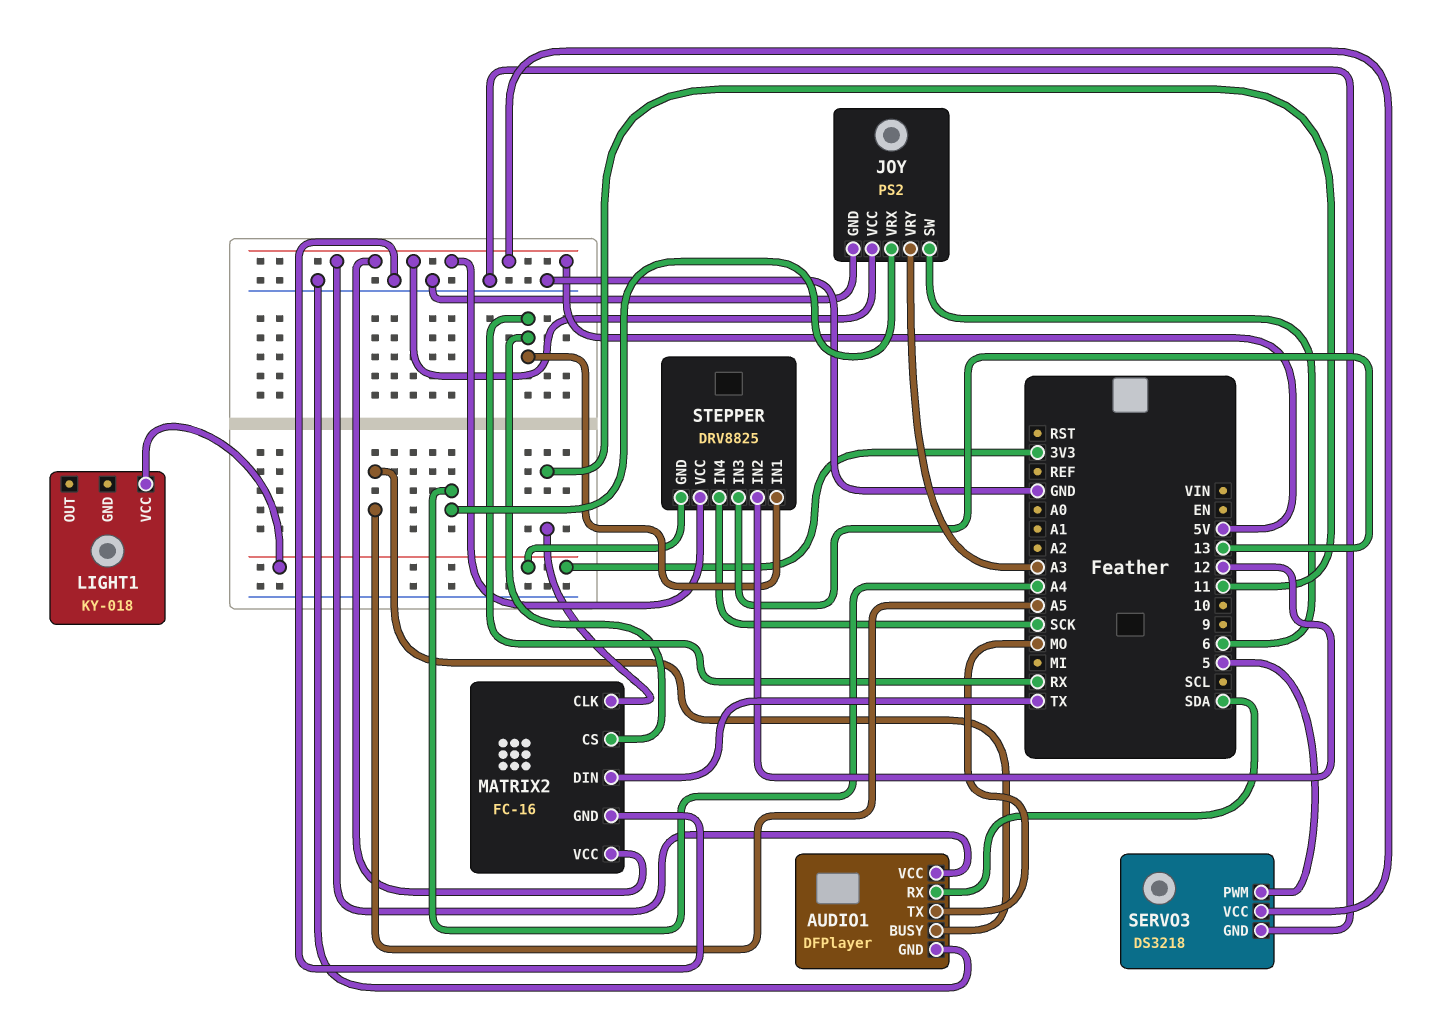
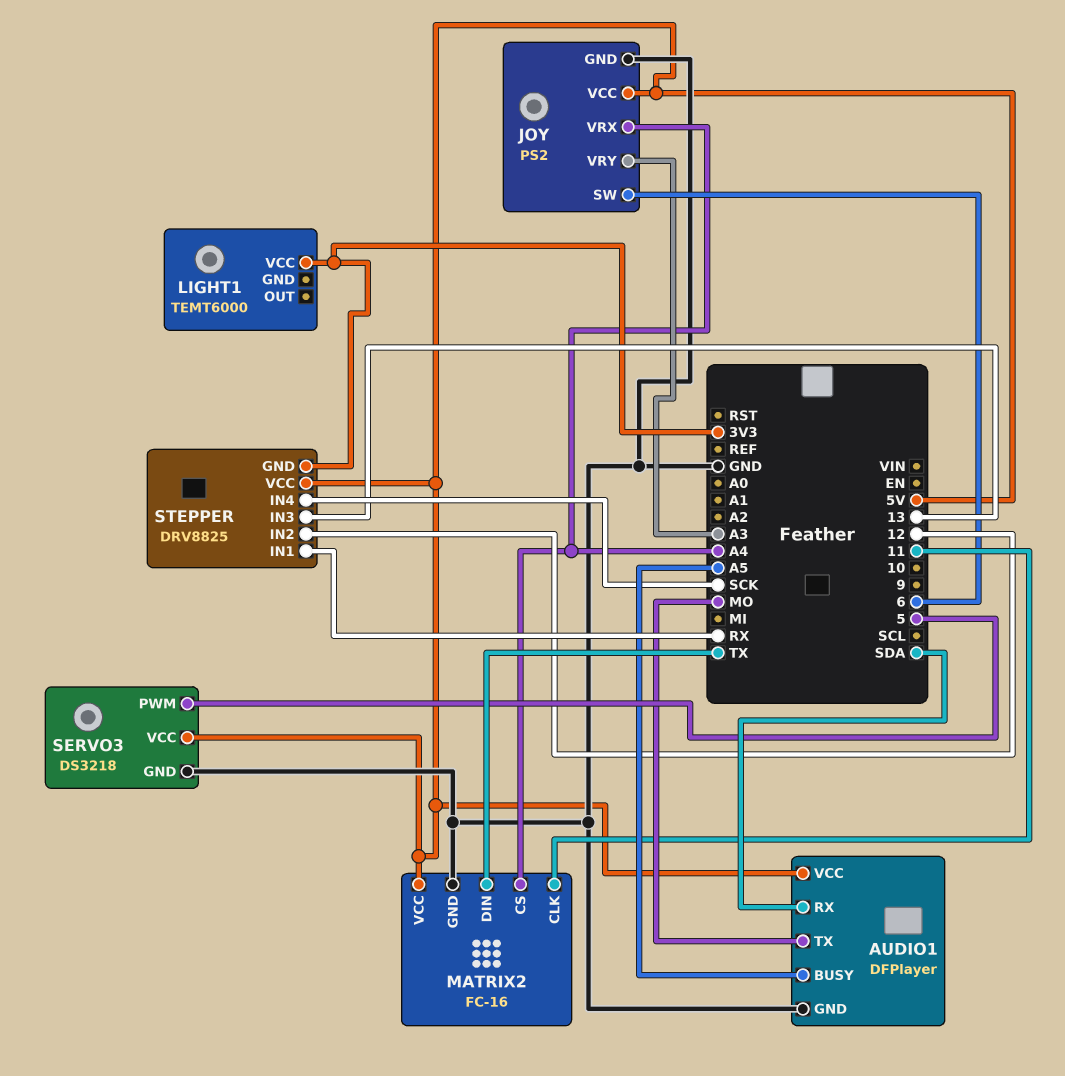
LIGHT1: KY-018 -> TEMT6000
MATRIX2 pin CS: RX -> A4

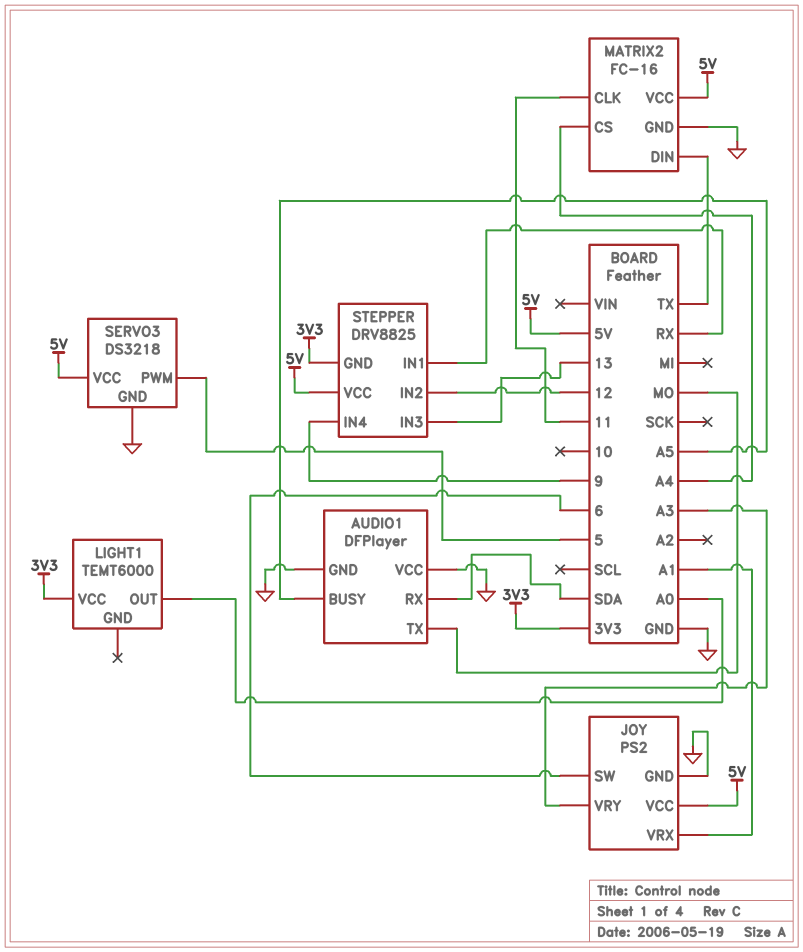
AUDIO1 pin VCC: 5V -> GND
JOY pin VRX: A4 -> A1
LIGHT1 pin OUT: none -> A0
STEPPER pin IN4: SCK -> 9

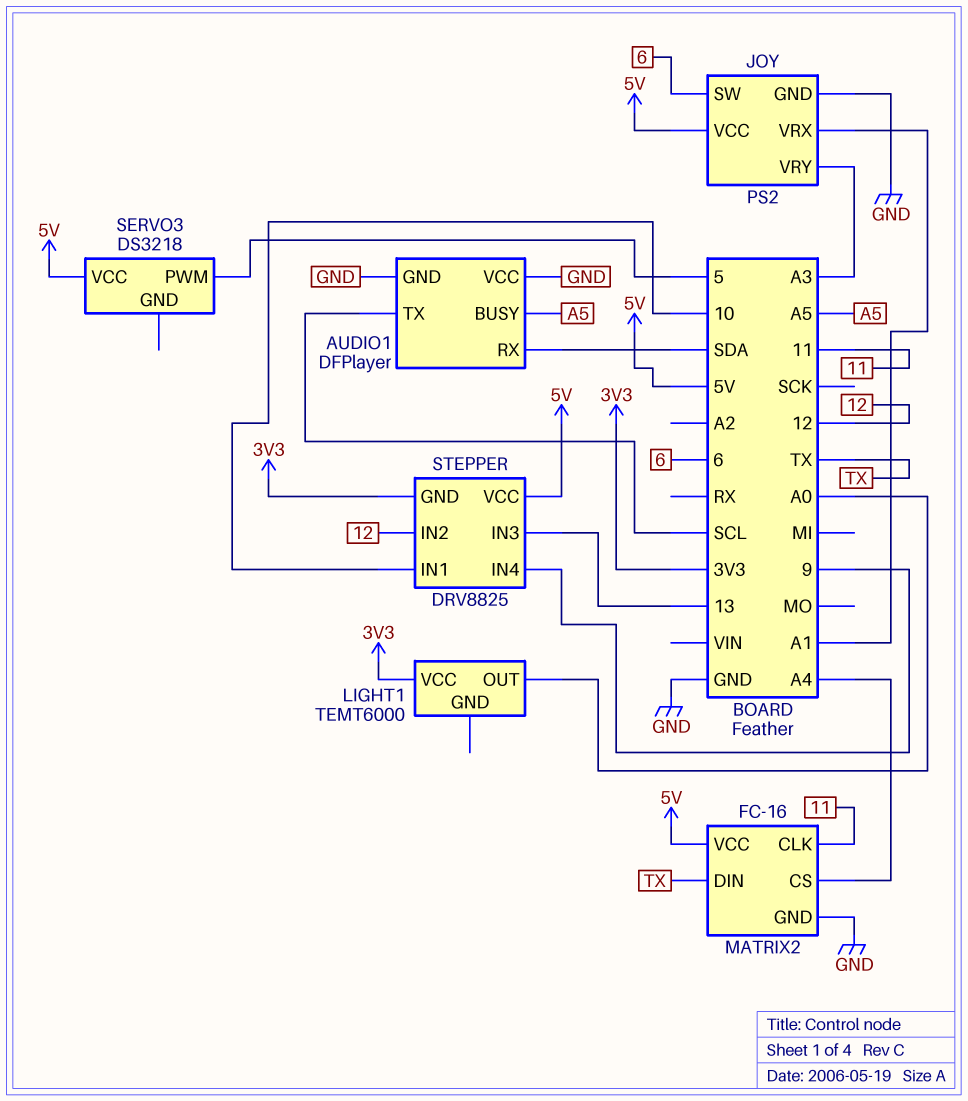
AUDIO1 pin TX: MO -> SCL
SERVO3 pin GND: GND -> none
STEPPER pin IN1: RX -> 10

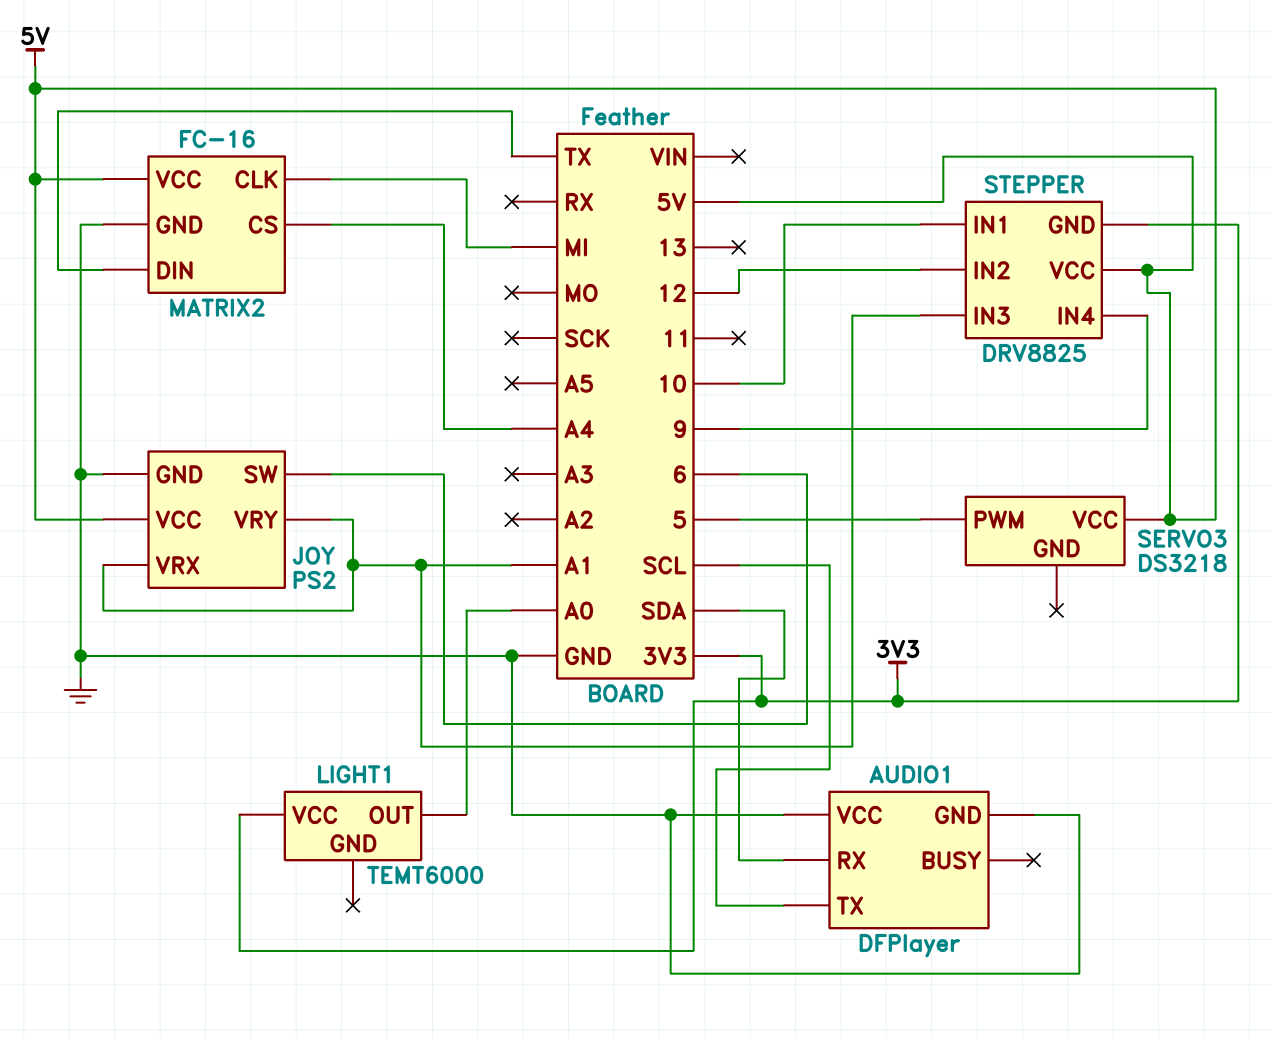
AUDIO1 pin BUSY: A5 -> none
JOY pin VRY: A3 -> A1
MATRIX2 pin CLK: 11 -> MI
STEPPER pin IN3: 13 -> A1

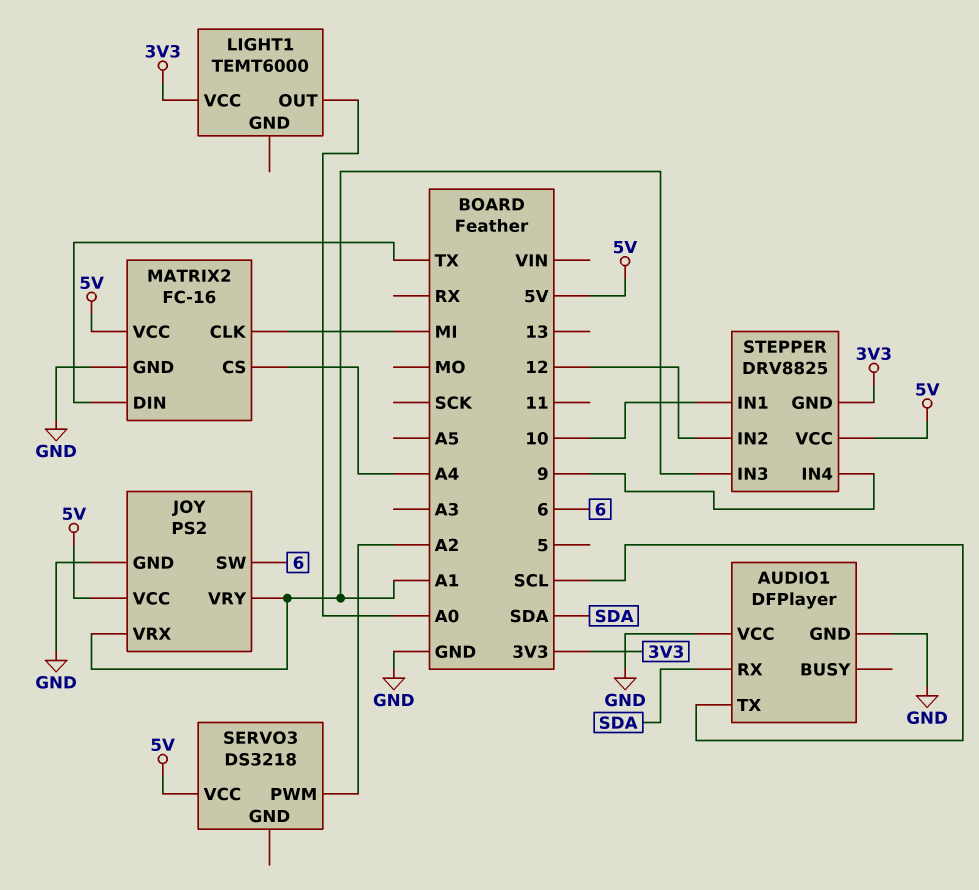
SERVO3 pin PWM: 5 -> A2

